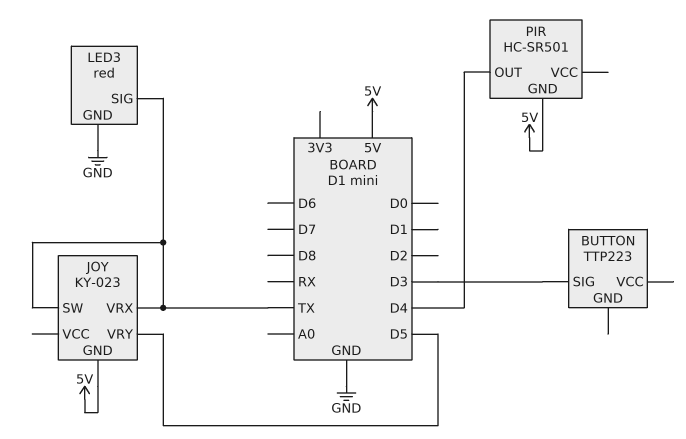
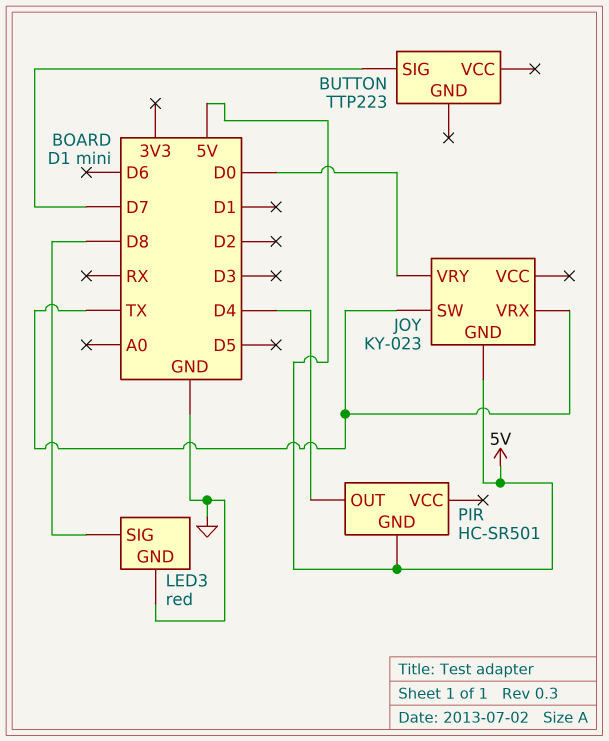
BUTTON pin SIG: D3 -> D7
JOY pin VRY: D5 -> D0
LED3 pin SIG: TX -> D8

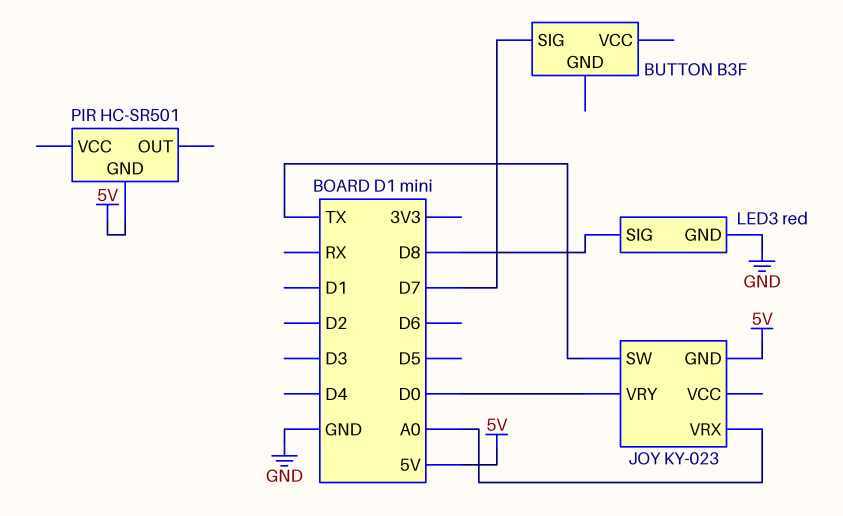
BUTTON: TTP223 -> B3F
JOY pin VRX: TX -> A0
PIR pin OUT: D4 -> none

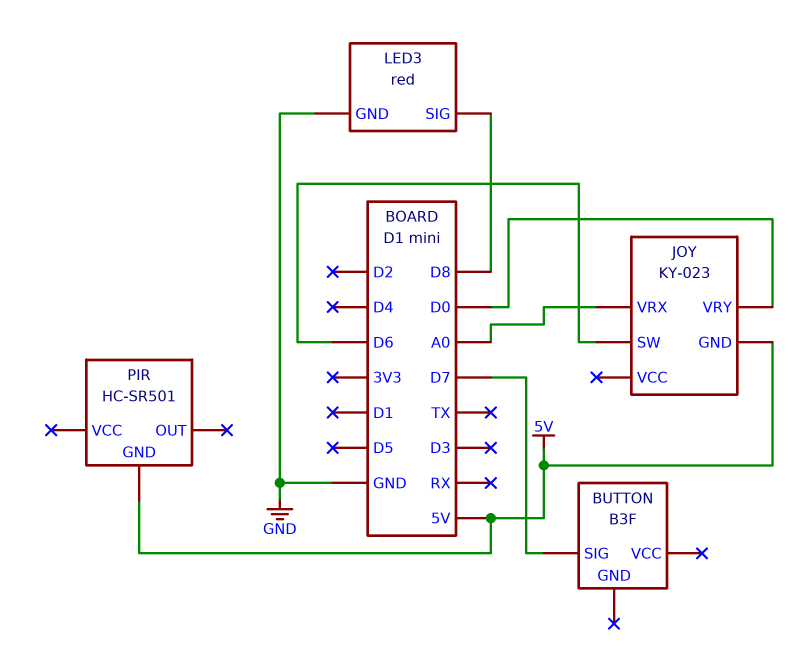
JOY pin SW: TX -> D6

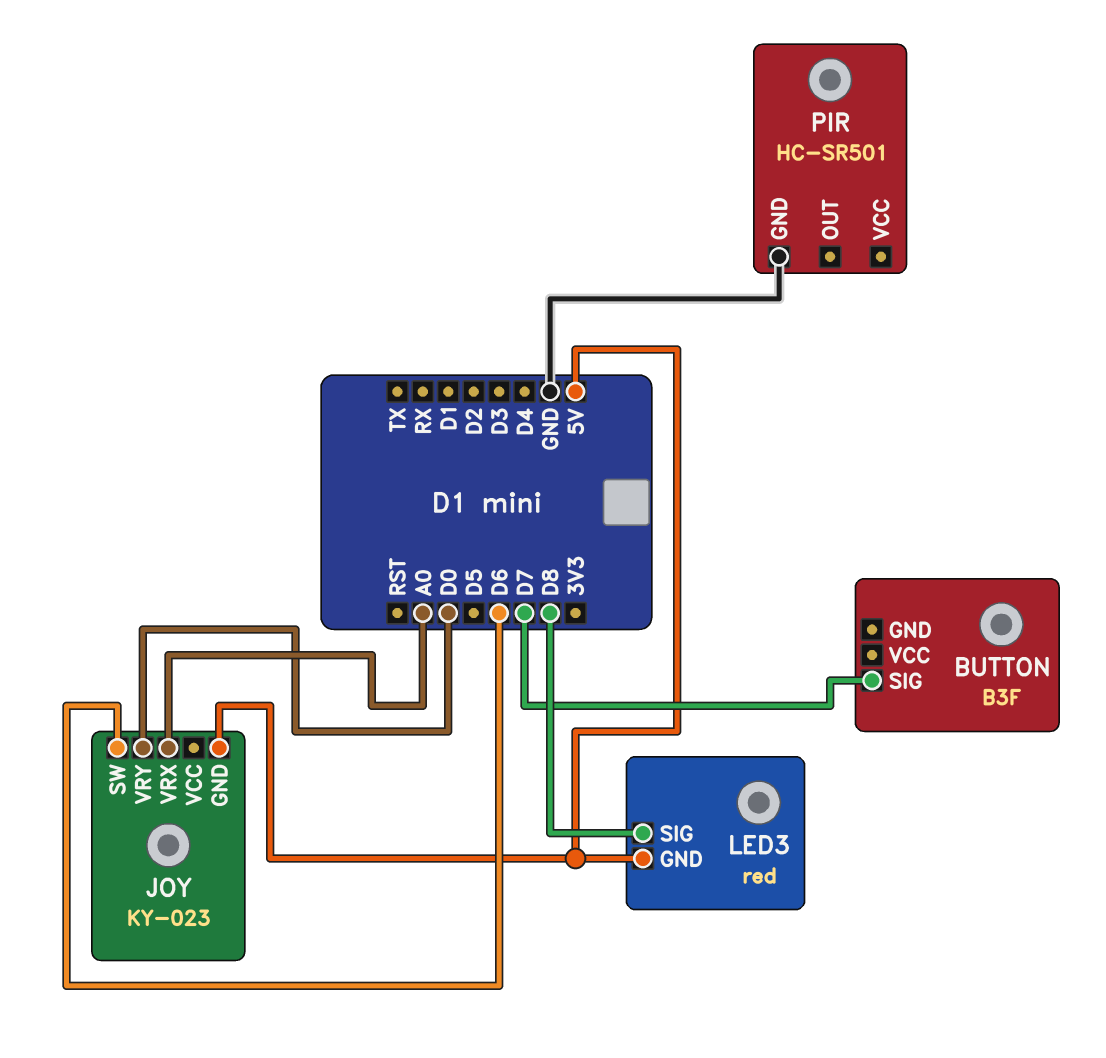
LED3 pin GND: GND -> 5V
PIR pin GND: 5V -> GND

